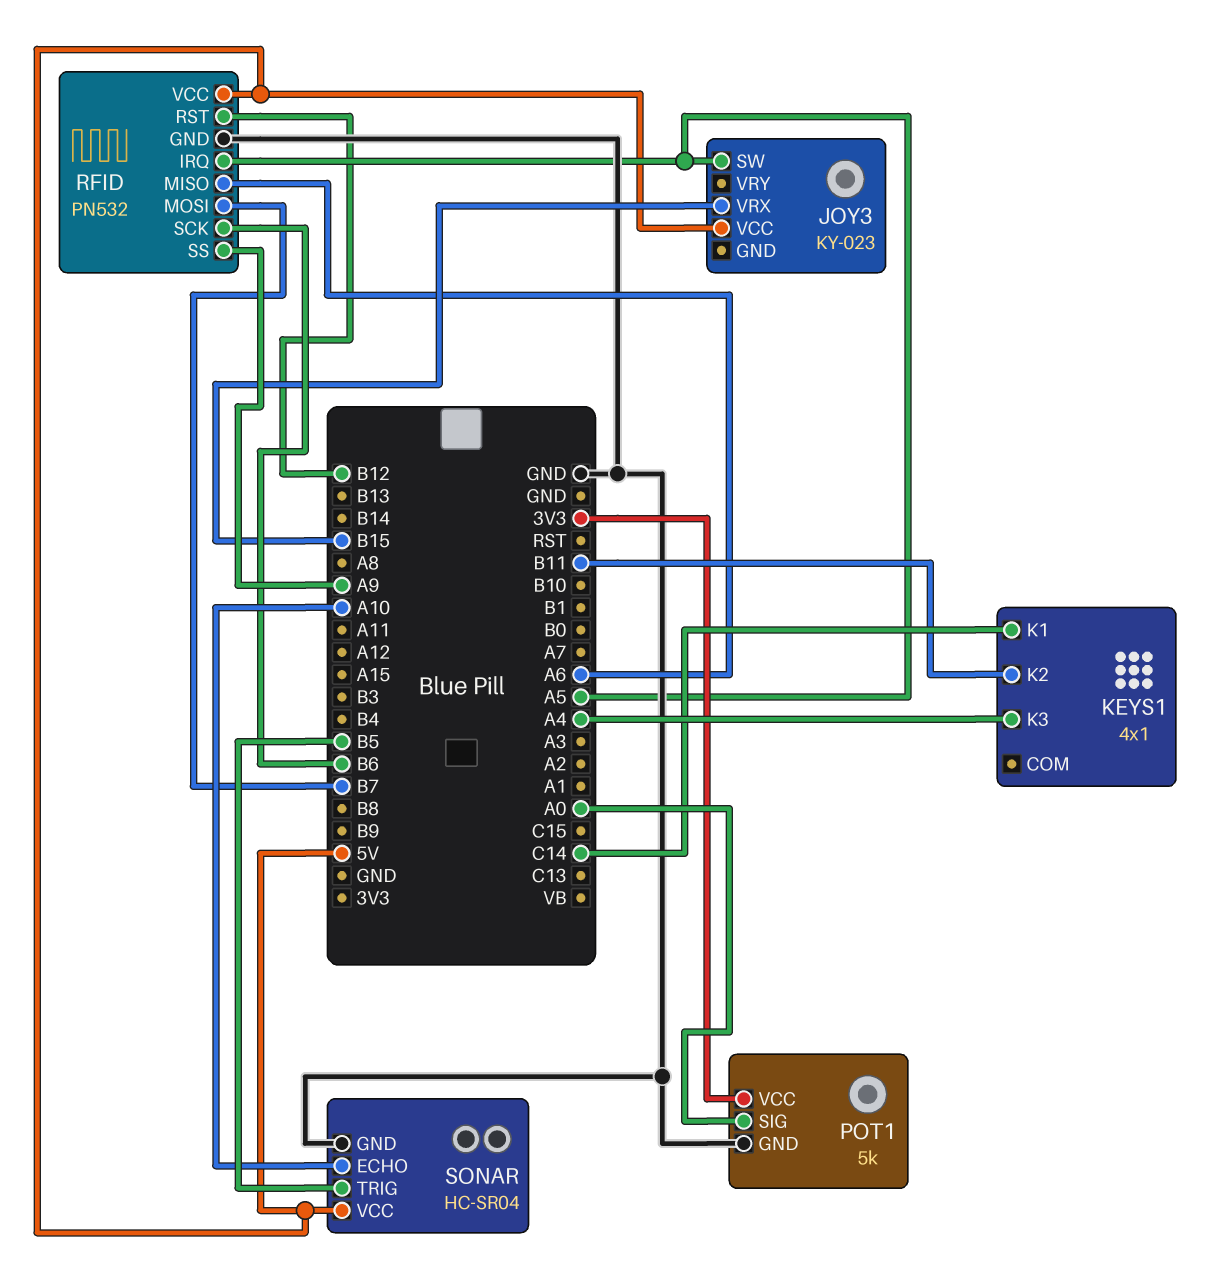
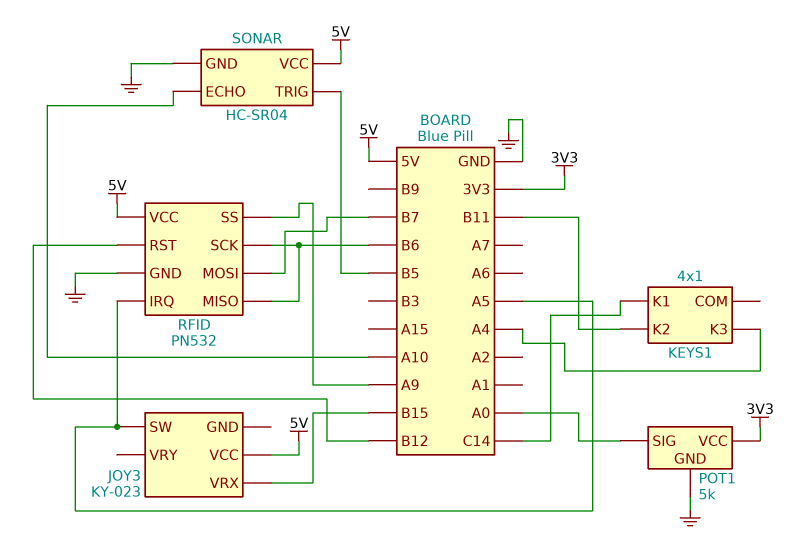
RFID pin MISO: A6 -> B6

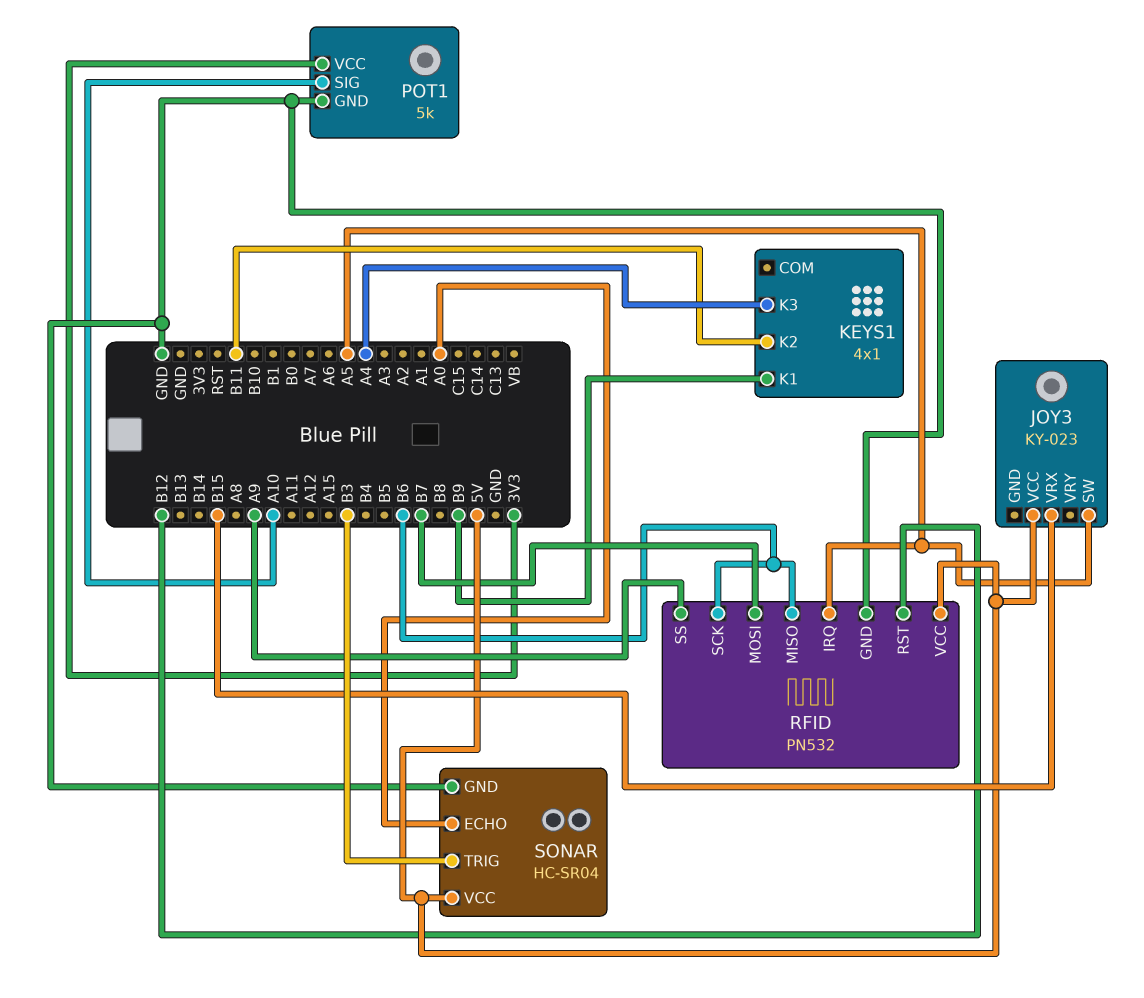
KEYS1 pin K1: C14 -> B9
POT1 pin SIG: A0 -> A10
SONAR pin ECHO: A10 -> A0
SONAR pin TRIG: B5 -> B3

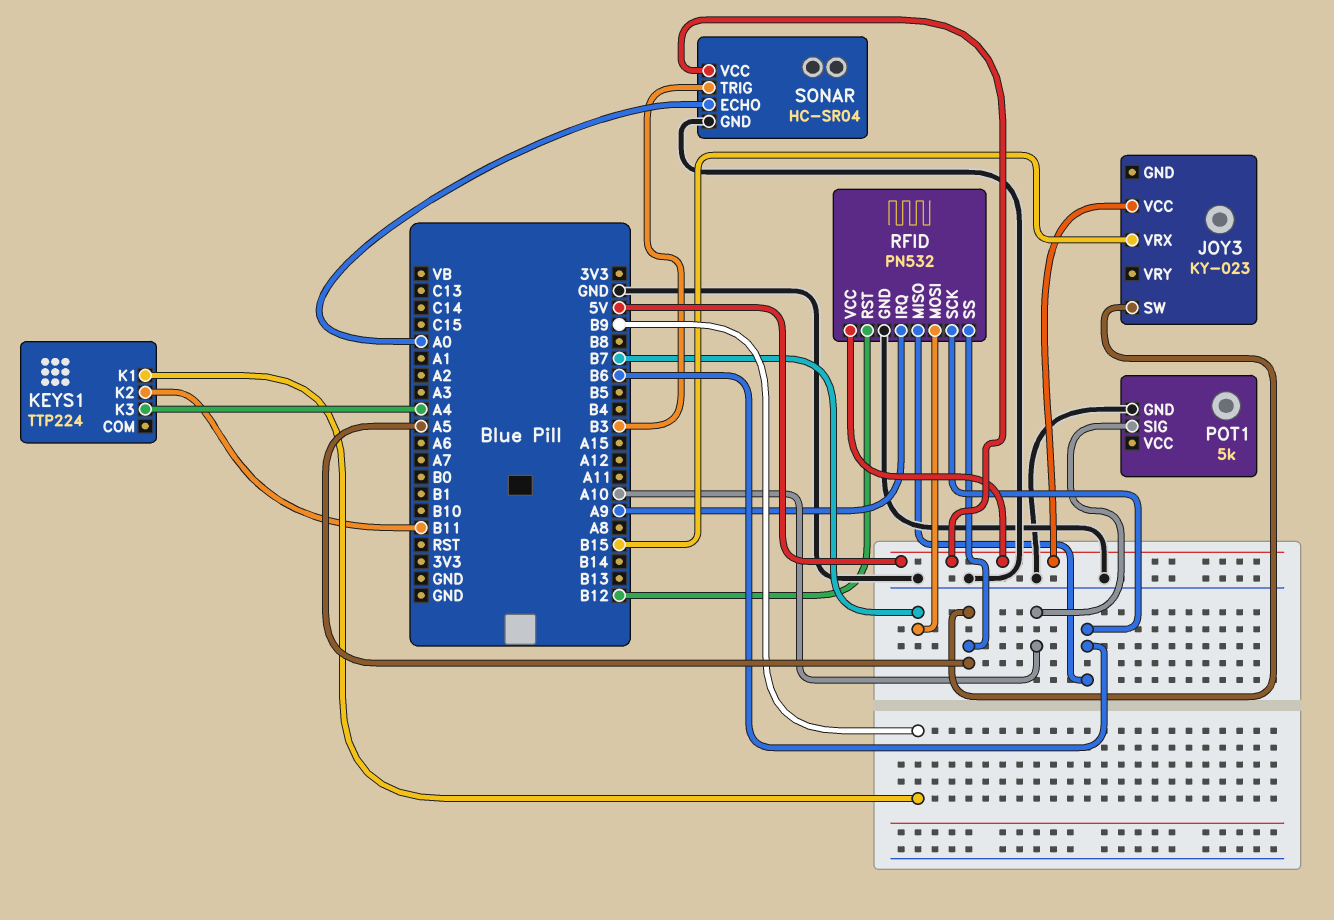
KEYS1: 4x1 -> TTP224
POT1 pin VCC: 3V3 -> none
RFID pin IRQ: A5 -> A9
RFID pin SS: A9 -> A5

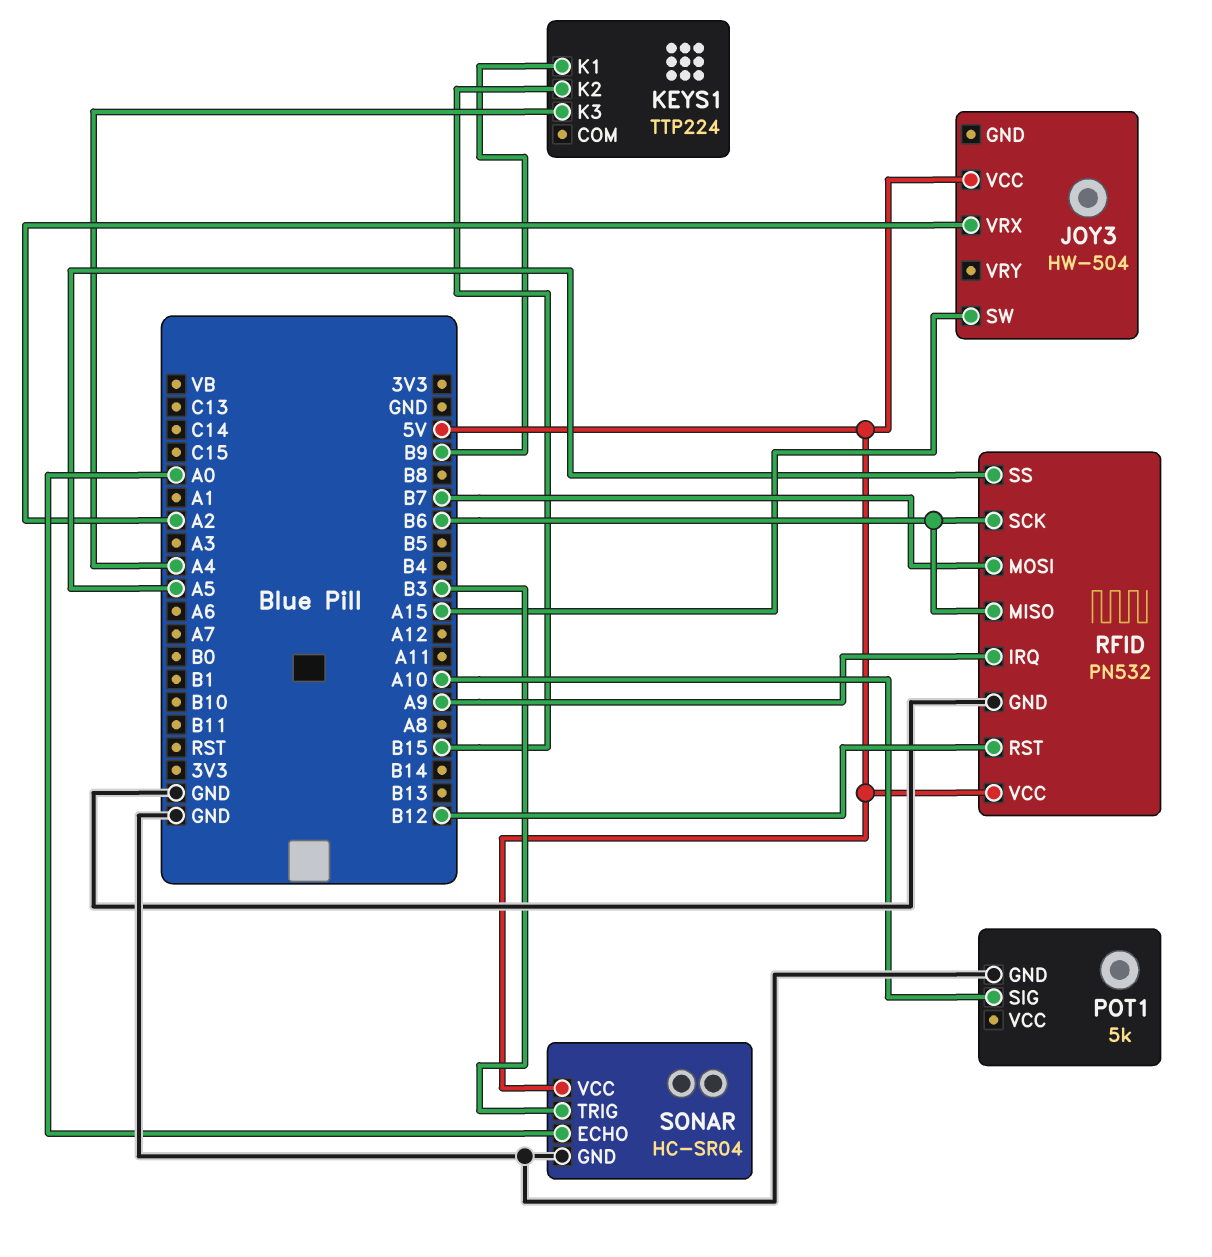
JOY3: KY-023 -> HW-504
JOY3 pin SW: A5 -> A15
JOY3 pin VRX: B15 -> A2
KEYS1 pin K2: B11 -> B15

